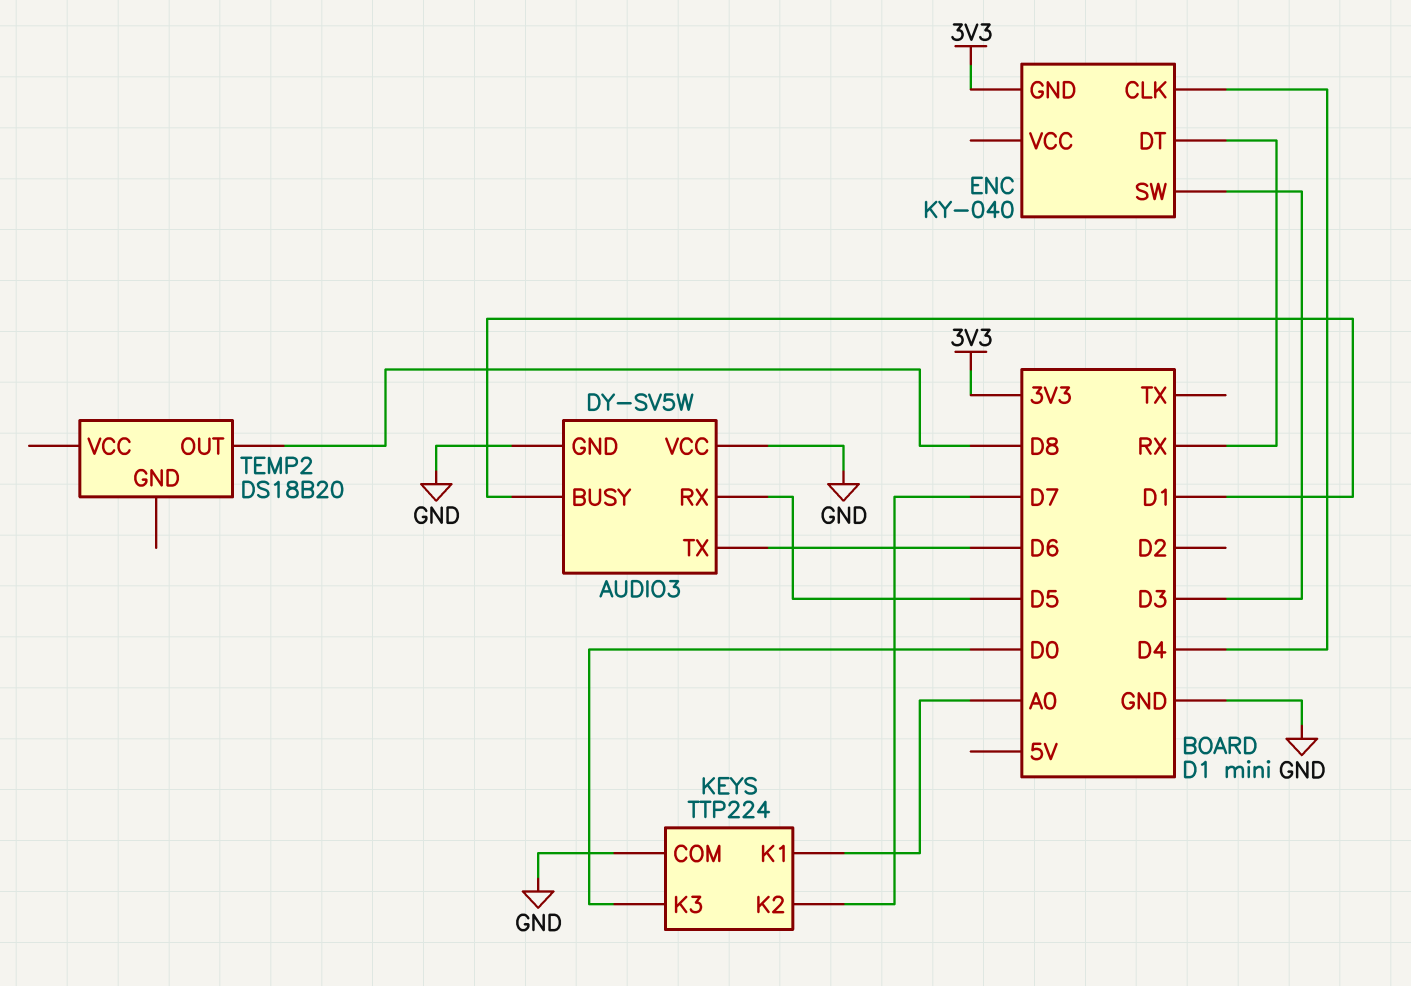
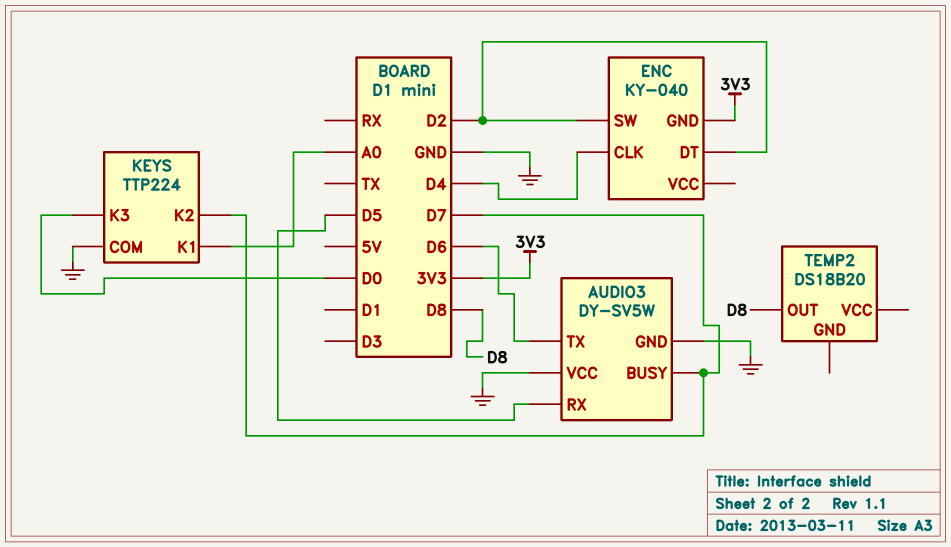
AUDIO3 pin BUSY: D1 -> D7
ENC pin DT: RX -> D2
ENC pin SW: D3 -> D2

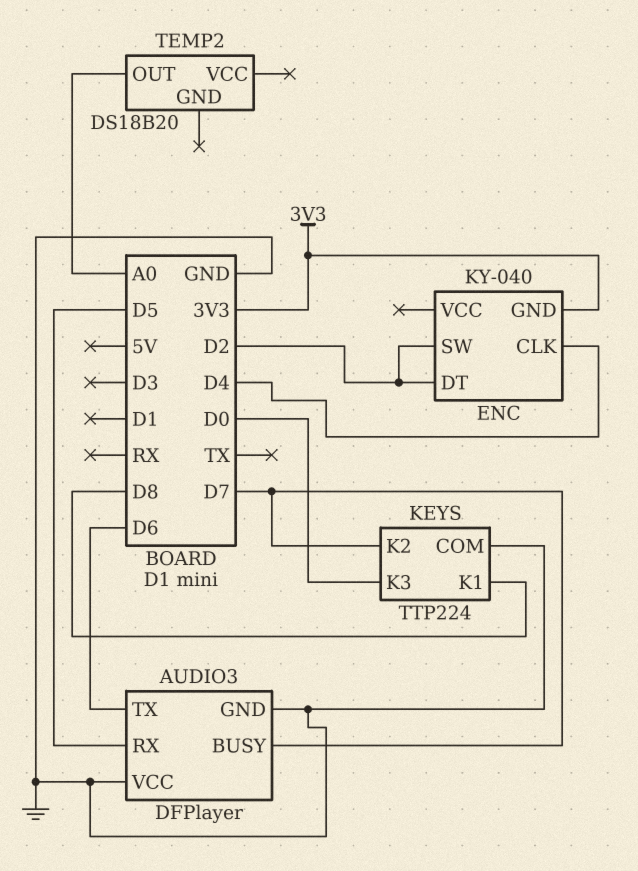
AUDIO3: DY-SV5W -> DFPlayer
KEYS pin K1: A0 -> D8
TEMP2 pin OUT: D8 -> A0

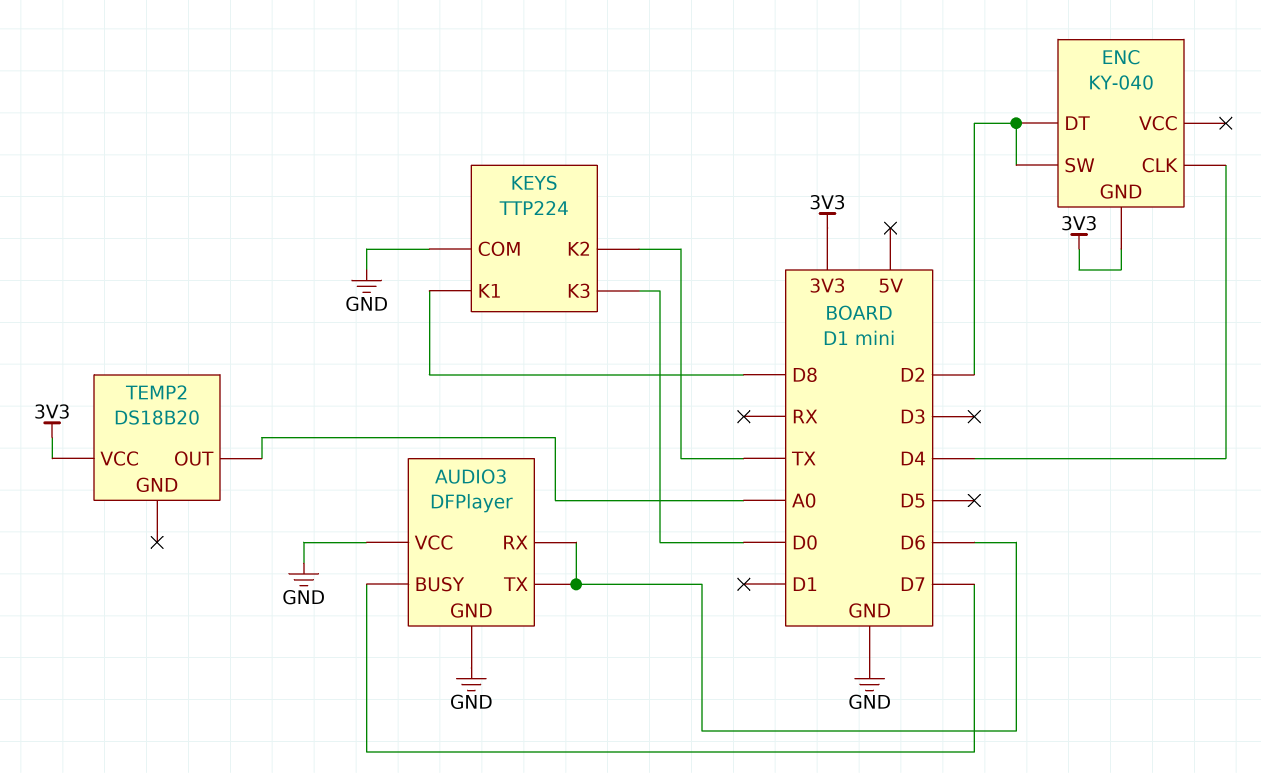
AUDIO3 pin RX: D5 -> D6
KEYS pin K2: D7 -> TX
TEMP2 pin VCC: none -> 3V3

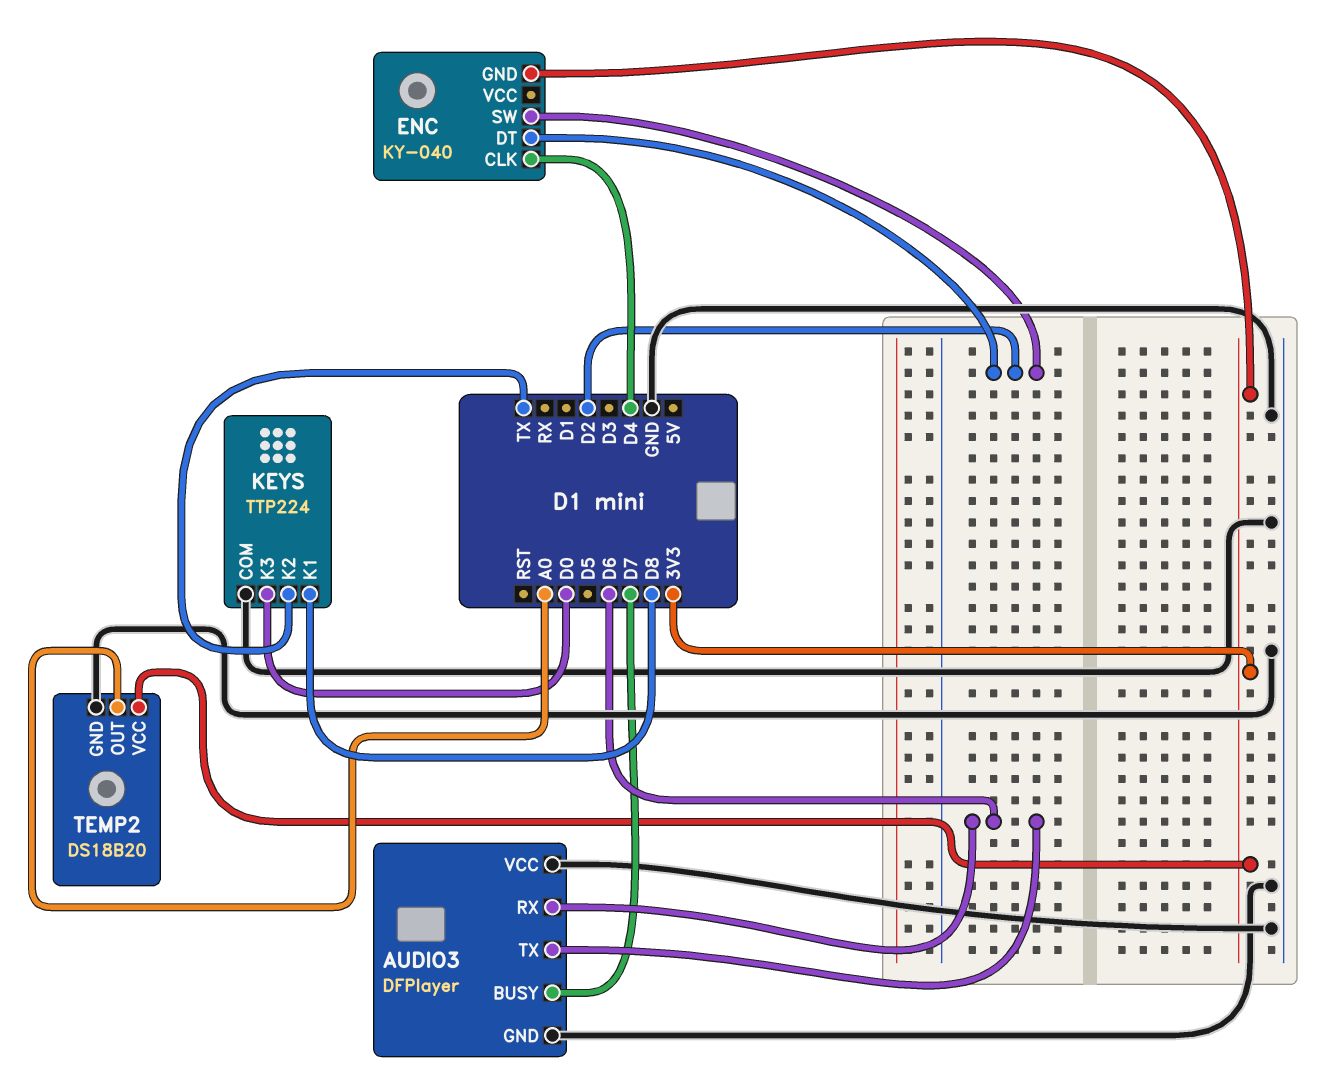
TEMP2 pin GND: none -> GND

